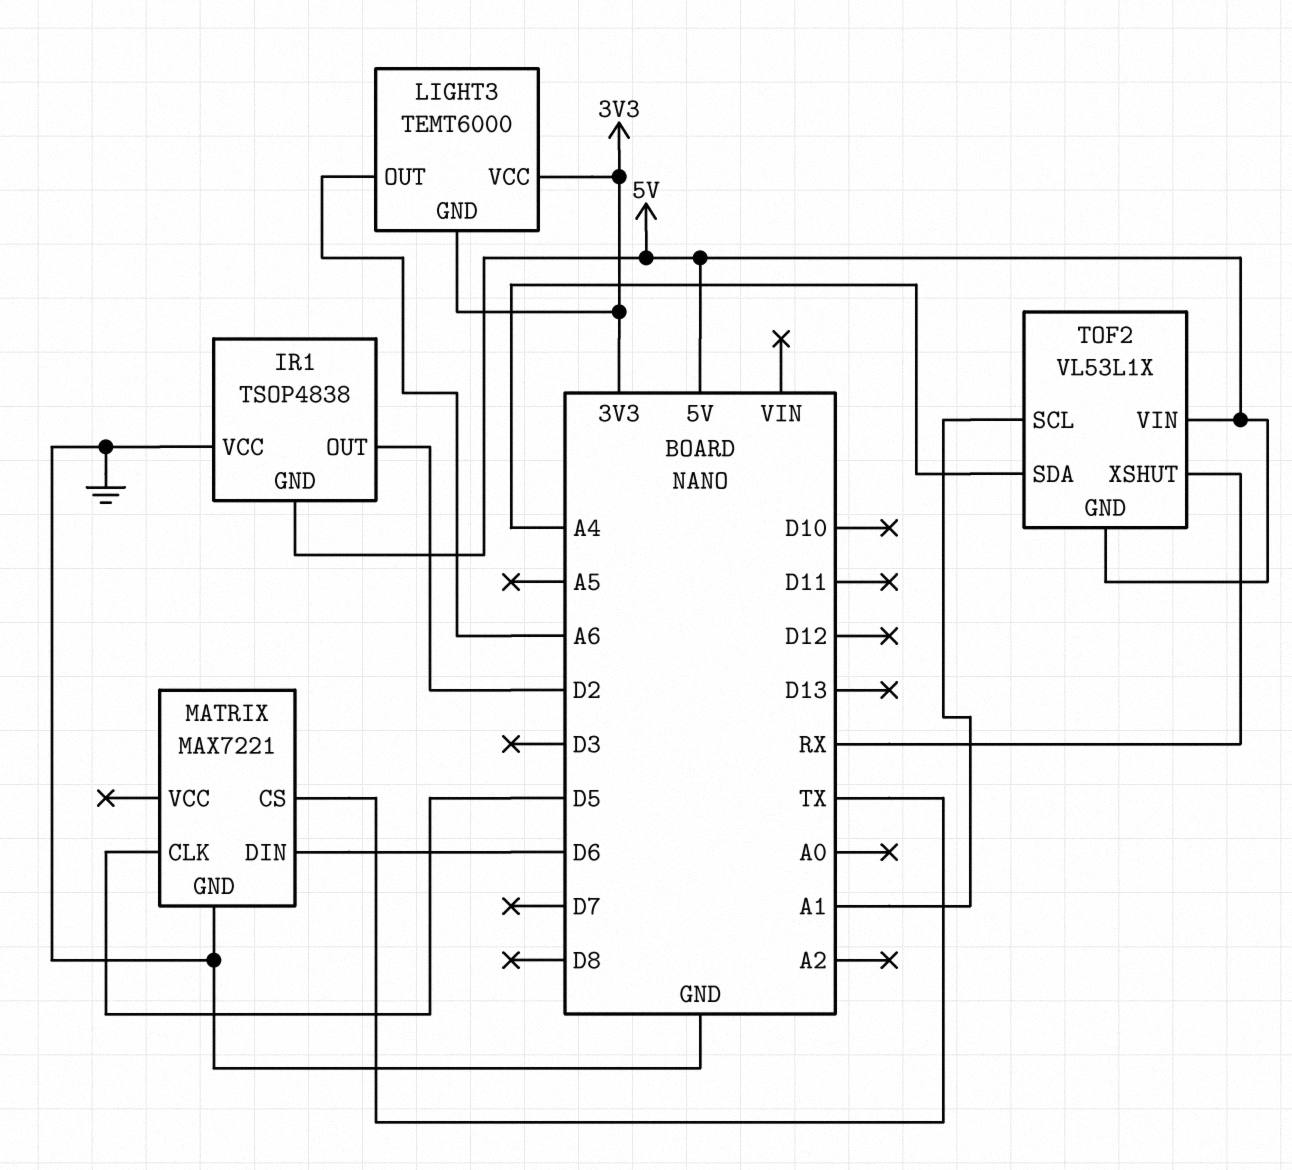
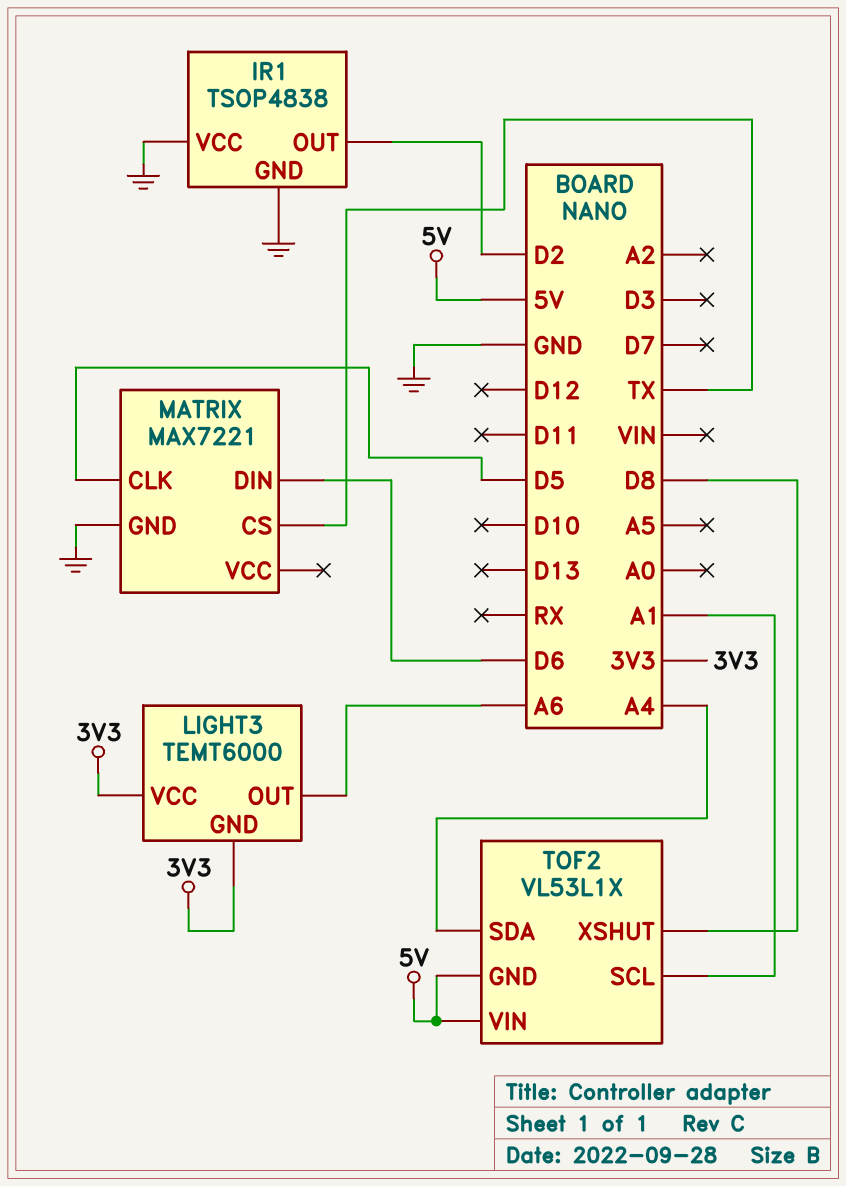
IR1 pin GND: 5V -> GND
TOF2 pin XSHUT: RX -> D8

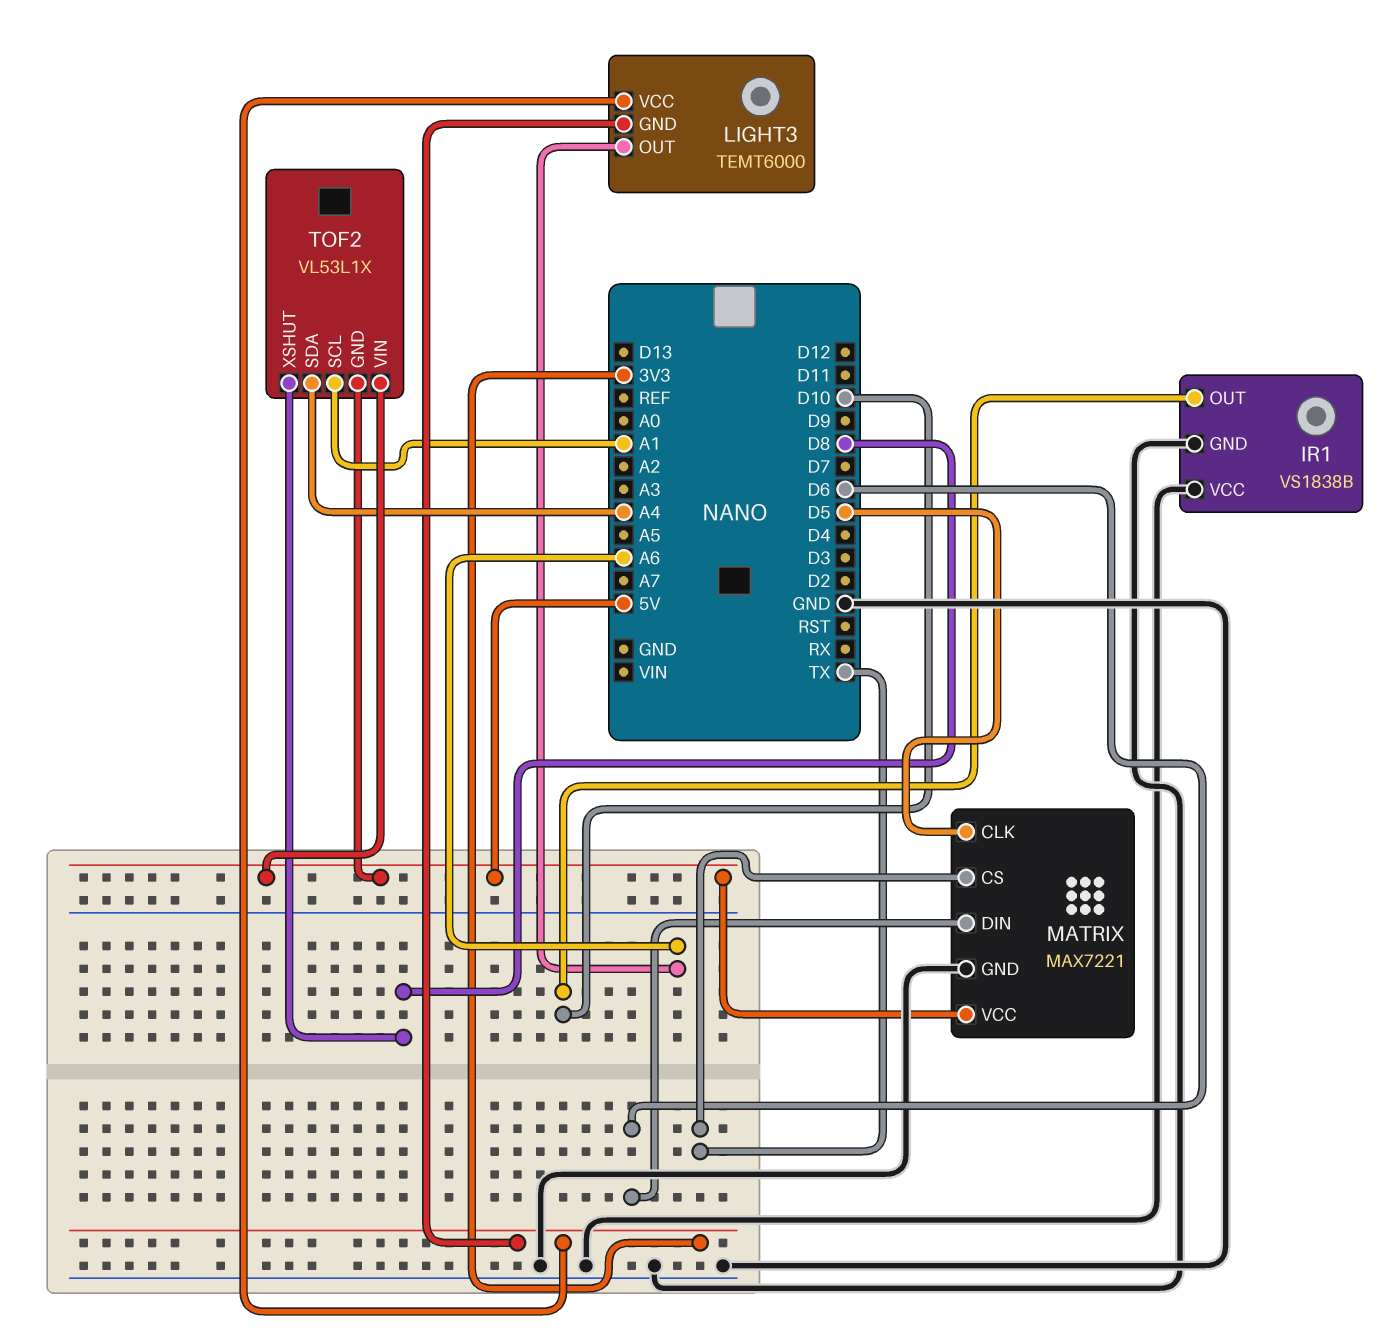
IR1: TSOP4838 -> VS1838B
IR1 pin OUT: D2 -> D10
MATRIX pin VCC: none -> 5V

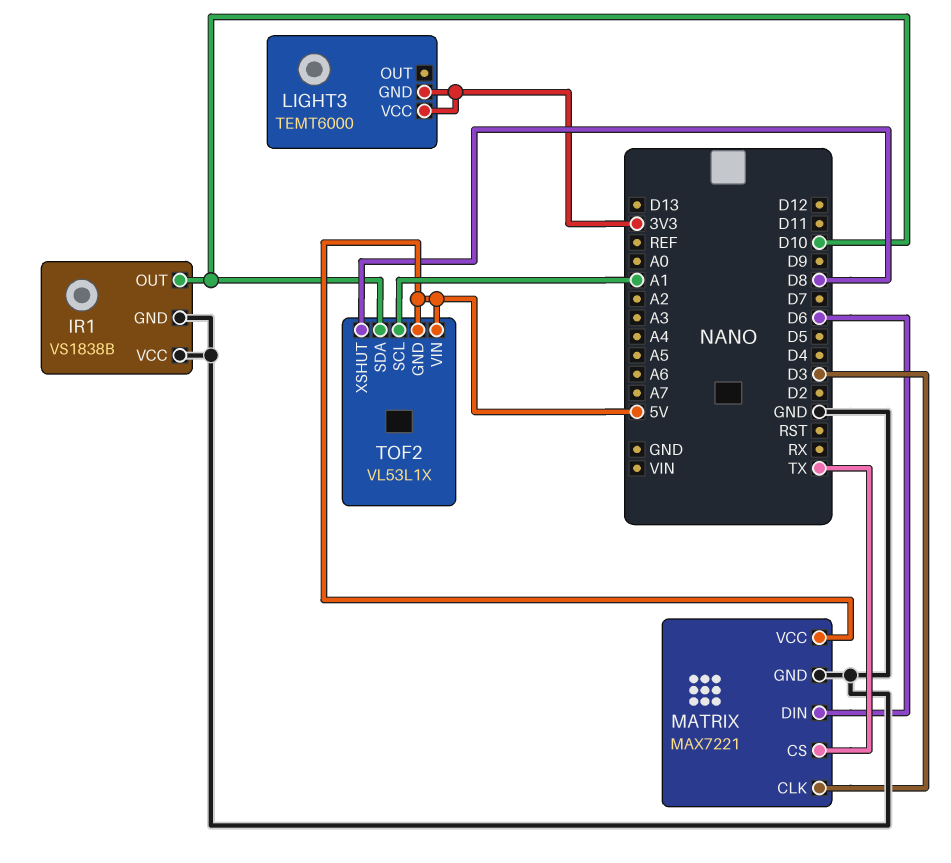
LIGHT3 pin OUT: A6 -> none
MATRIX pin CLK: D5 -> D3
TOF2 pin SDA: A4 -> D10

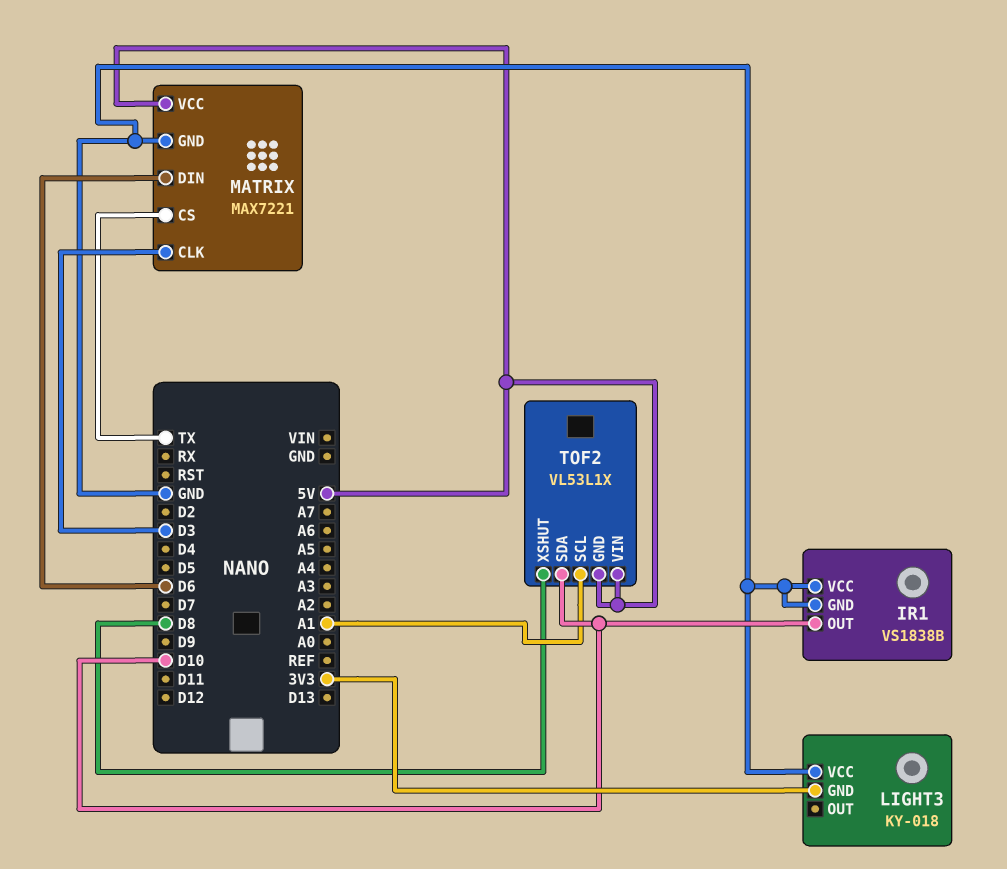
LIGHT3: TEMT6000 -> KY-018
LIGHT3 pin VCC: 3V3 -> GND

